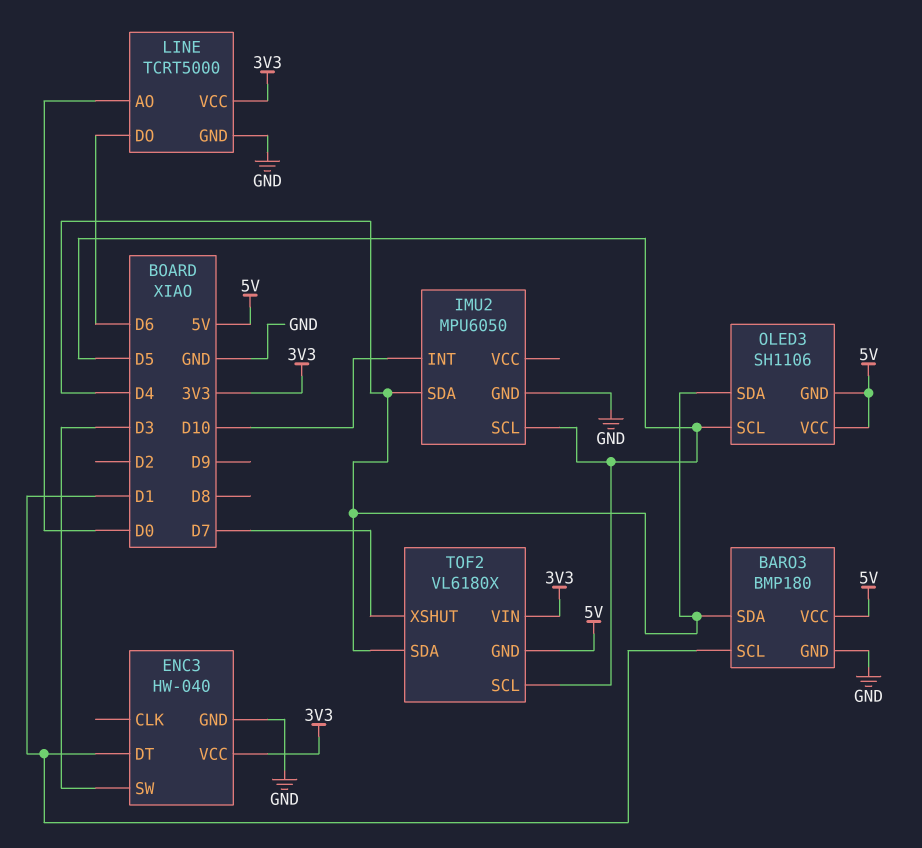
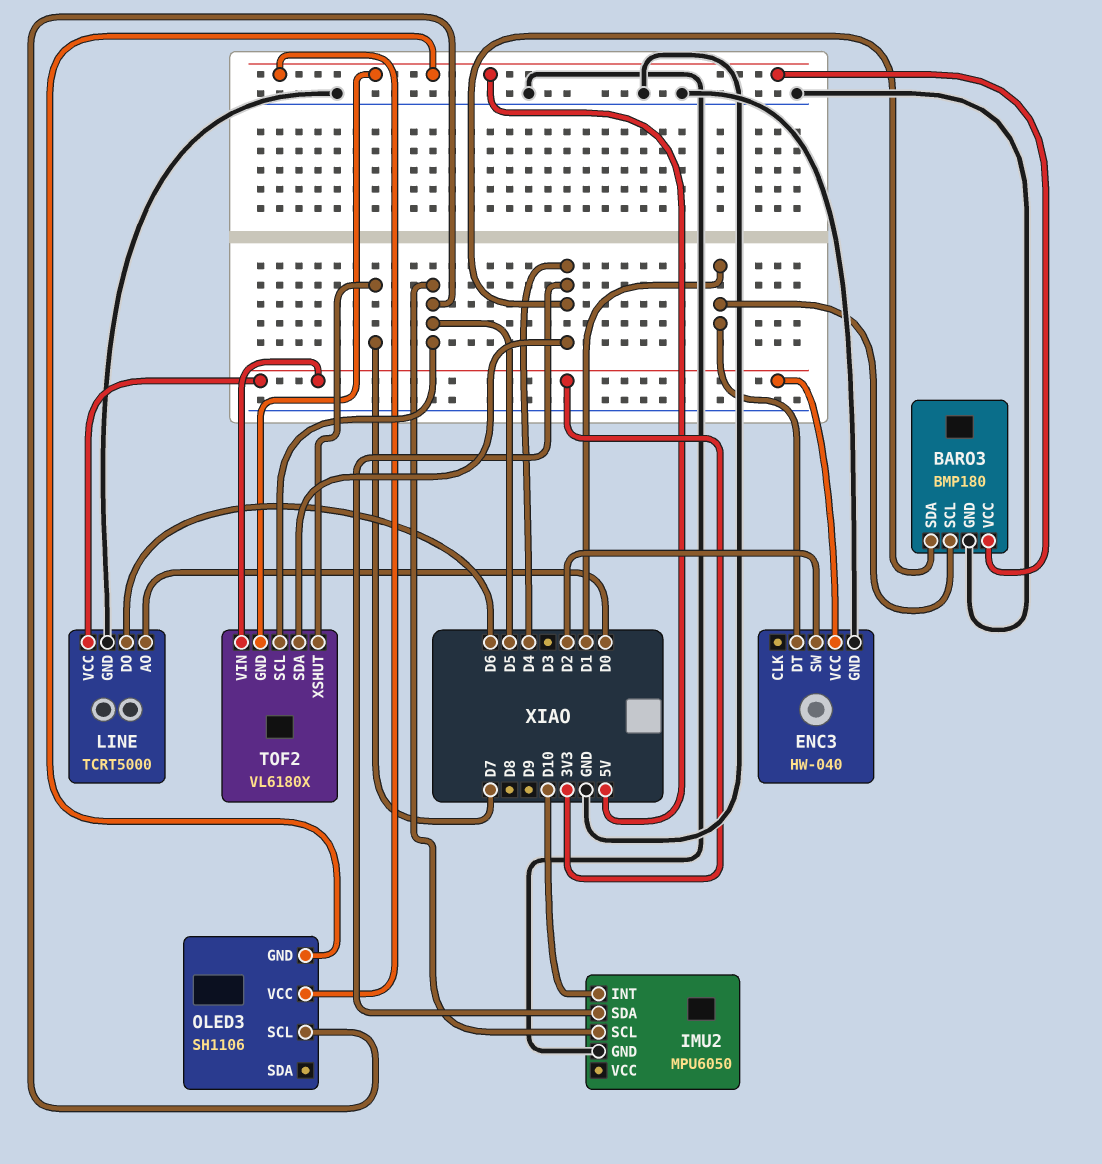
ENC3 pin SW: D3 -> D2
OLED3 pin SDA: D4 -> none

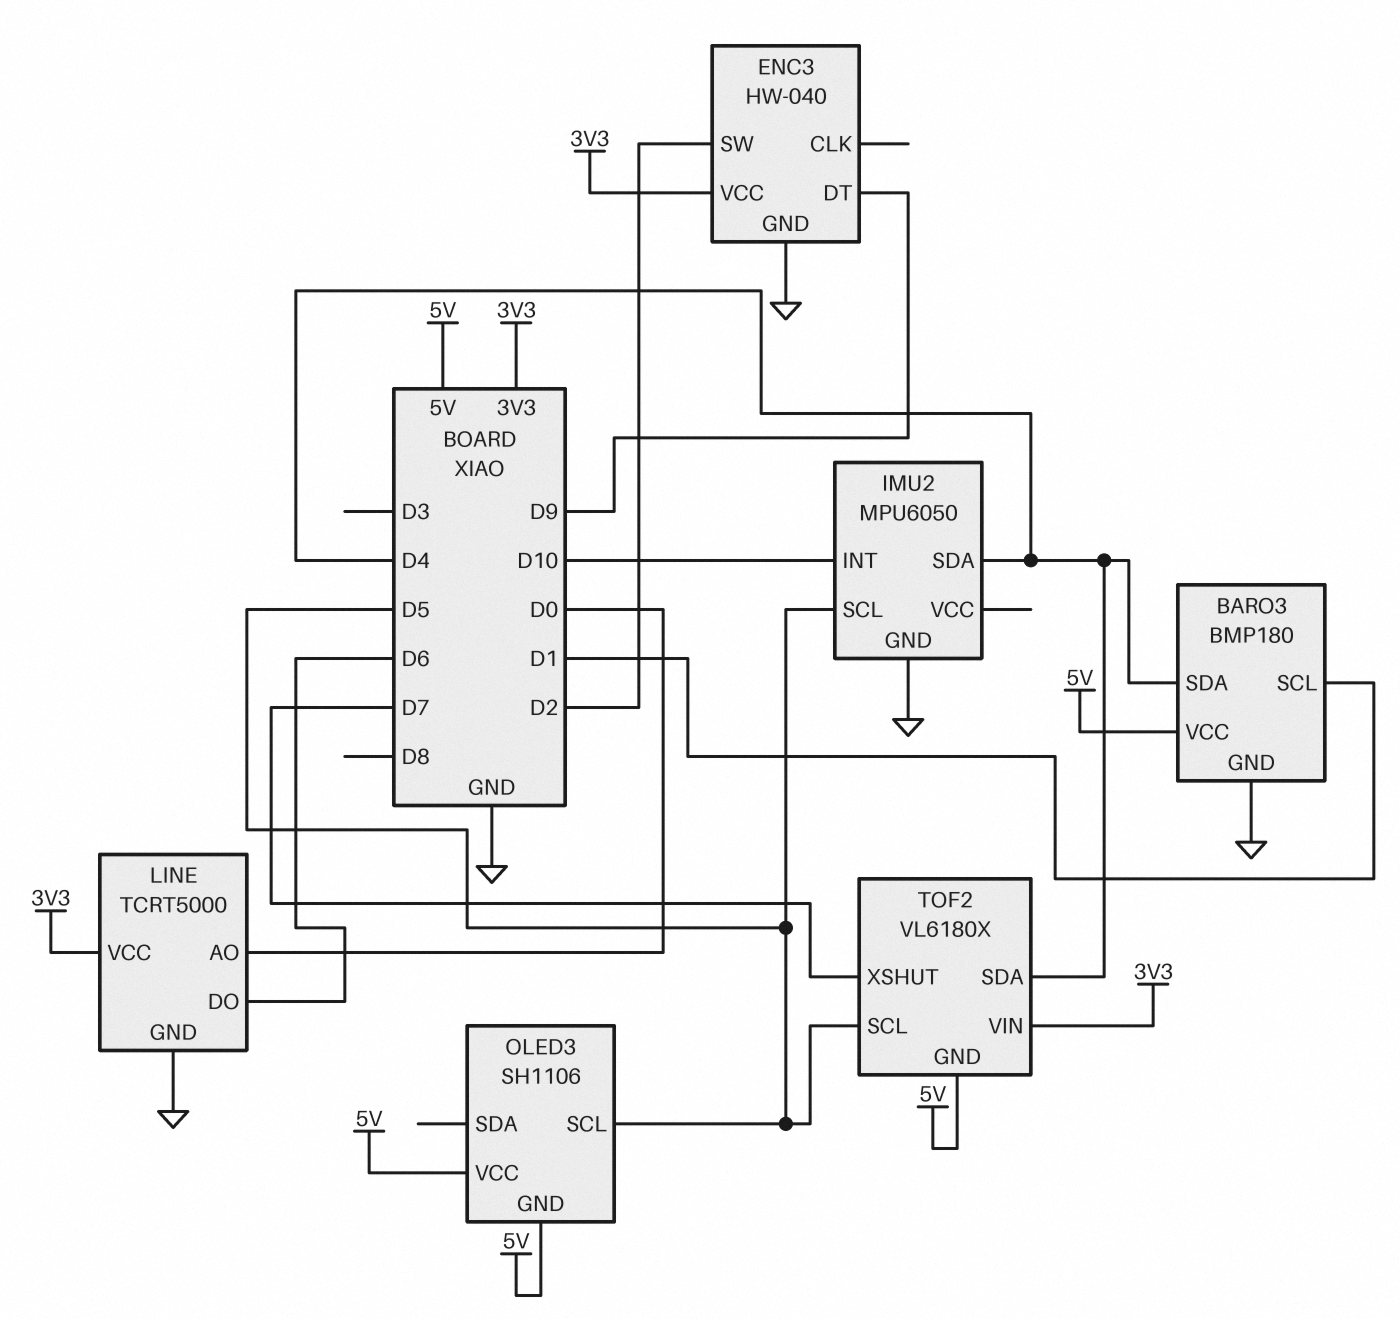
ENC3 pin DT: D1 -> D9

